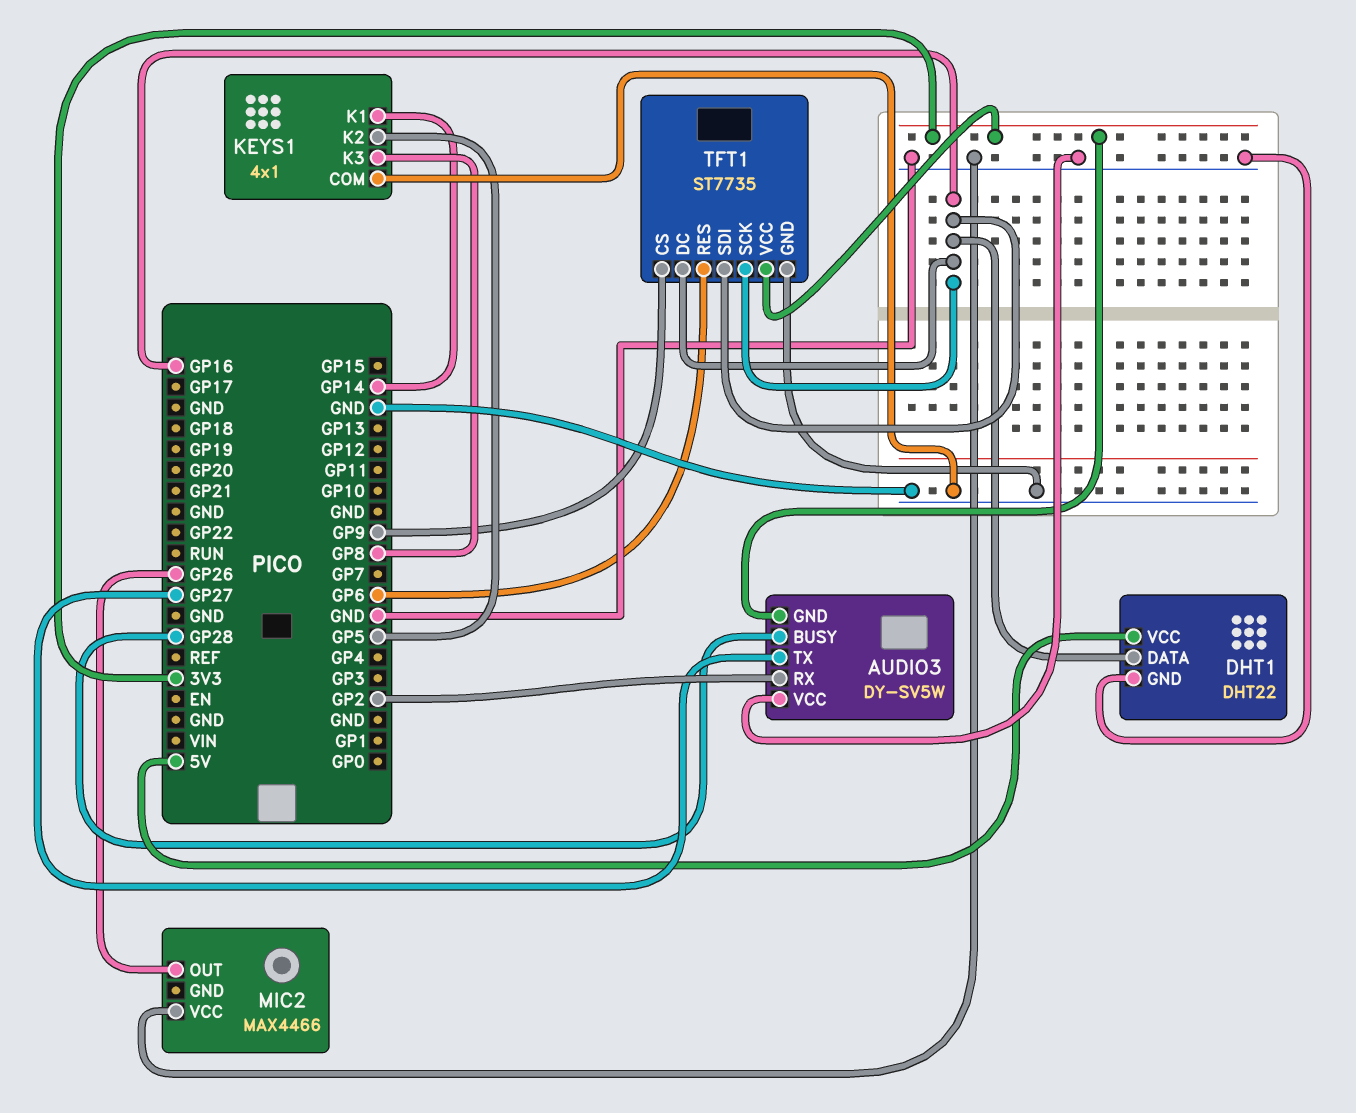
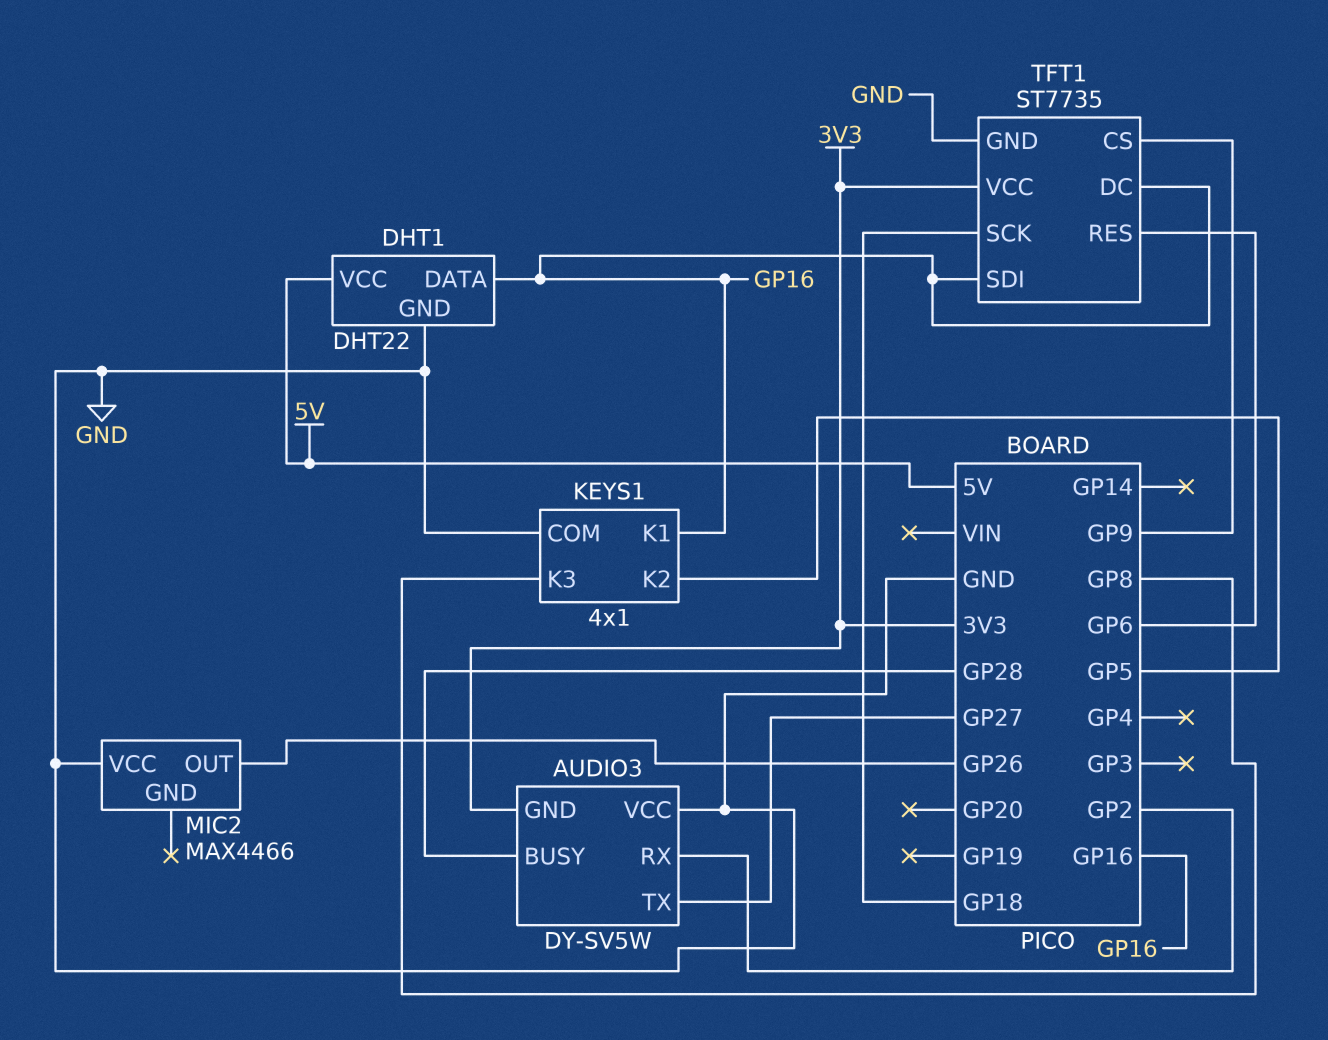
KEYS1 pin K1: GP14 -> GP16
TFT1 pin SCK: GP16 -> GP18

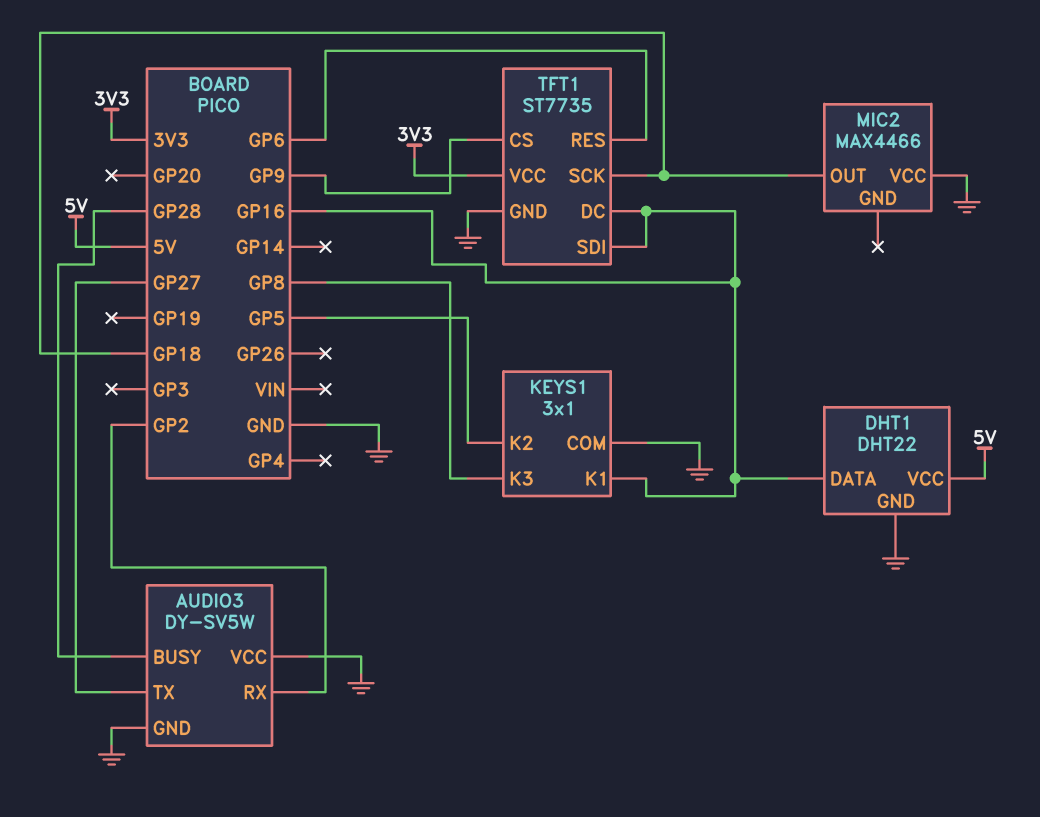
AUDIO3 pin GND: 3V3 -> GND
KEYS1: 4x1 -> 3x1
MIC2 pin OUT: GP26 -> GP18

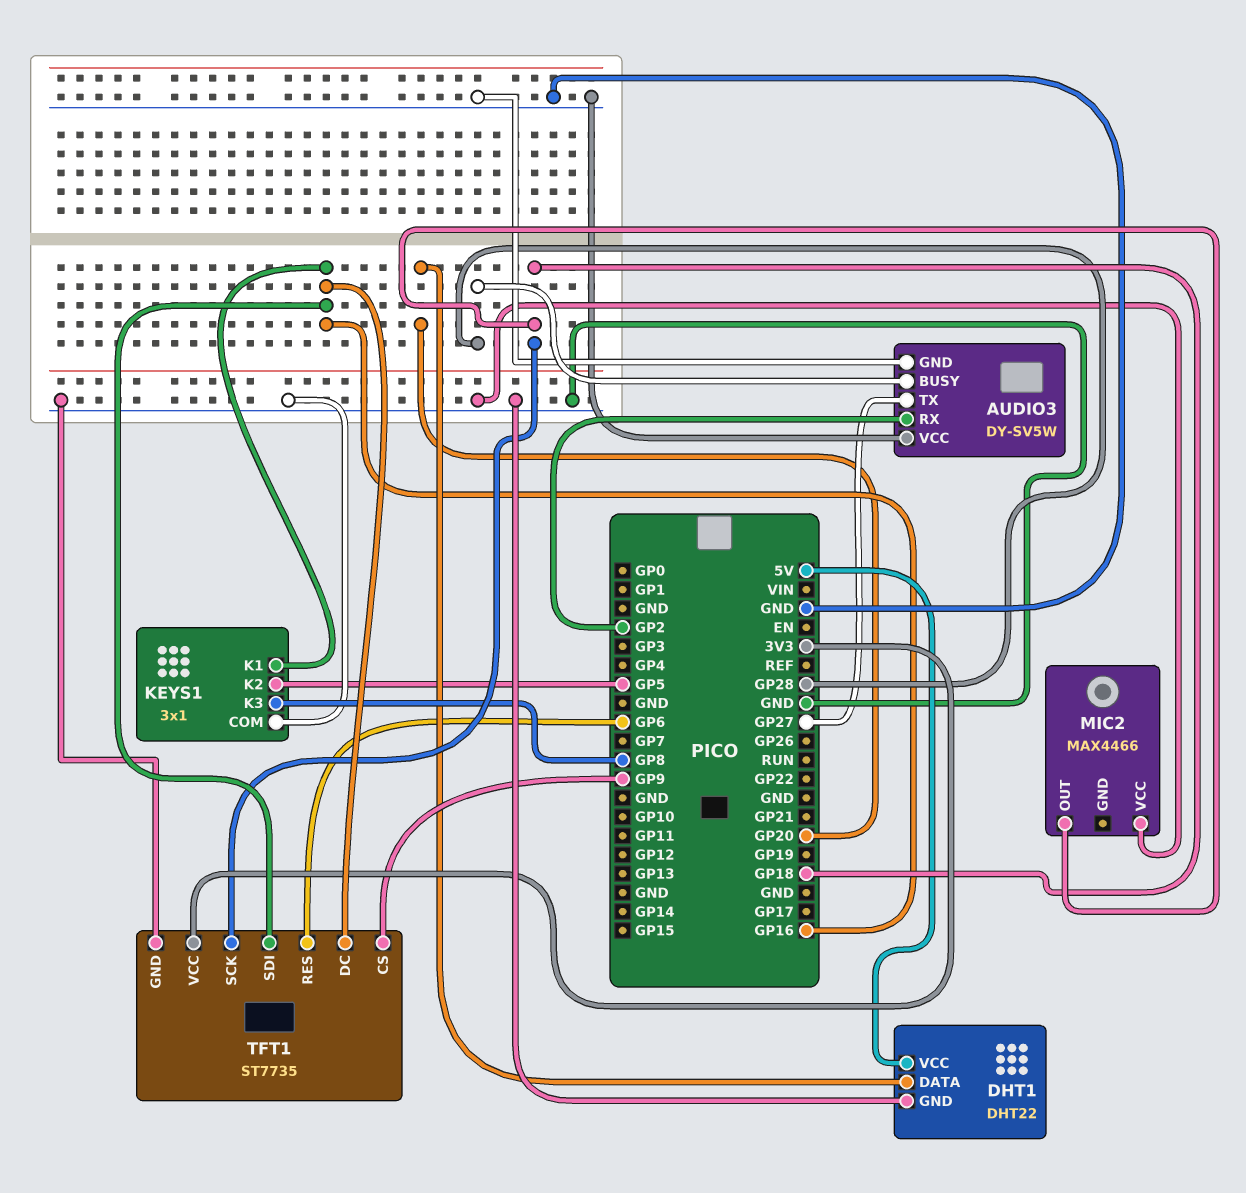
DHT1 pin DATA: GP16 -> GP20

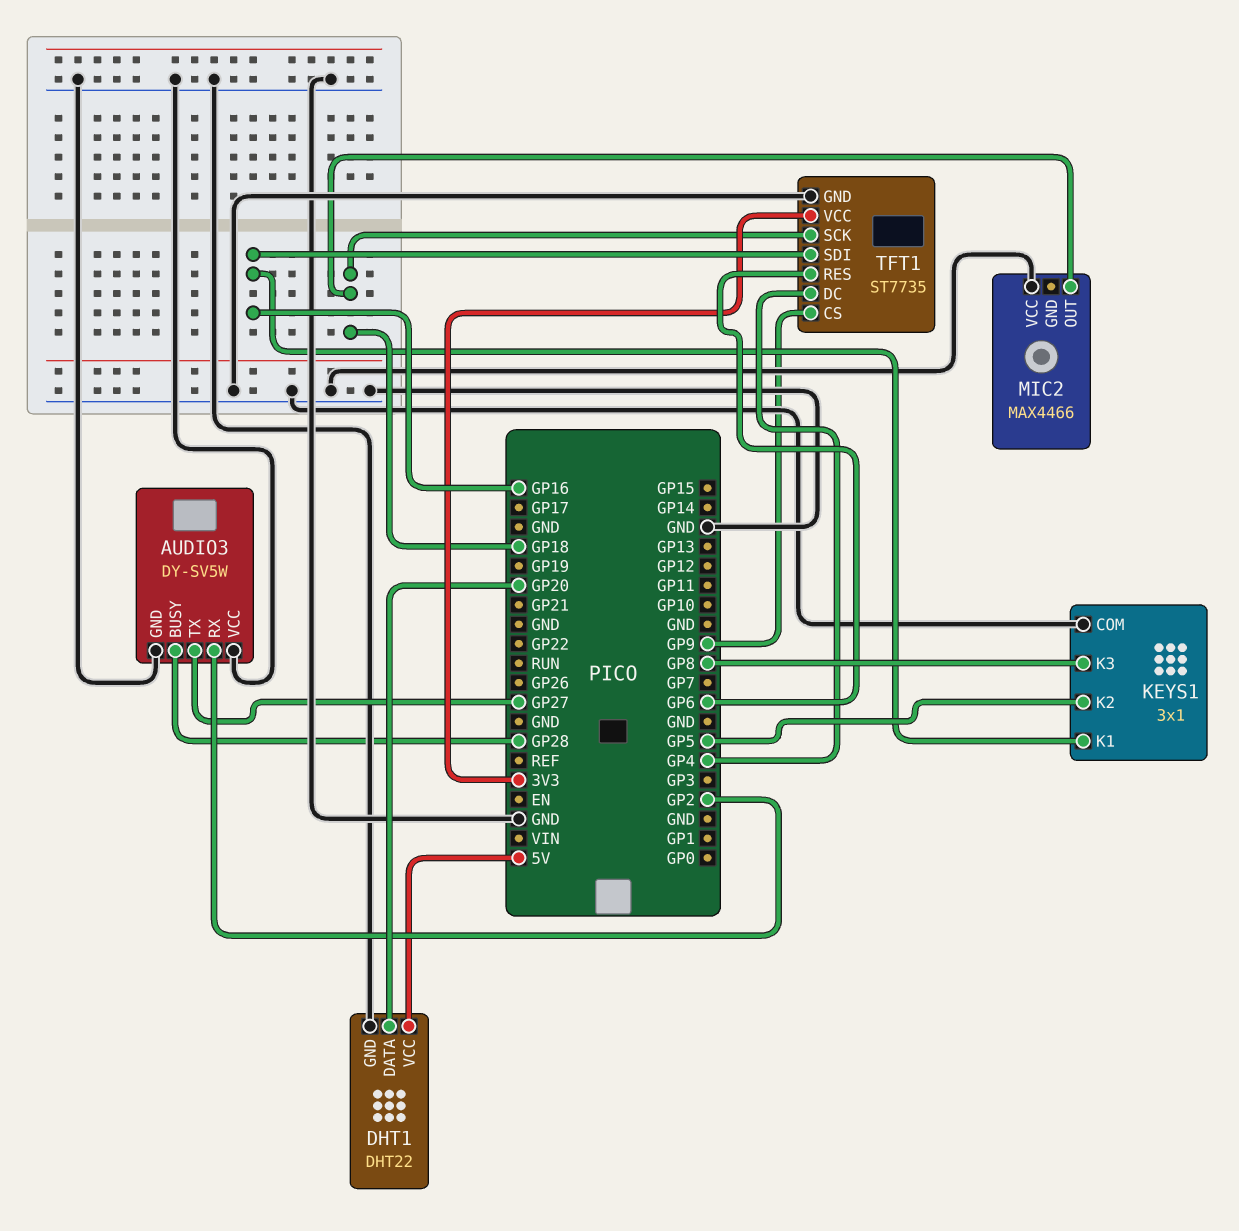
TFT1 pin DC: GP16 -> GP4

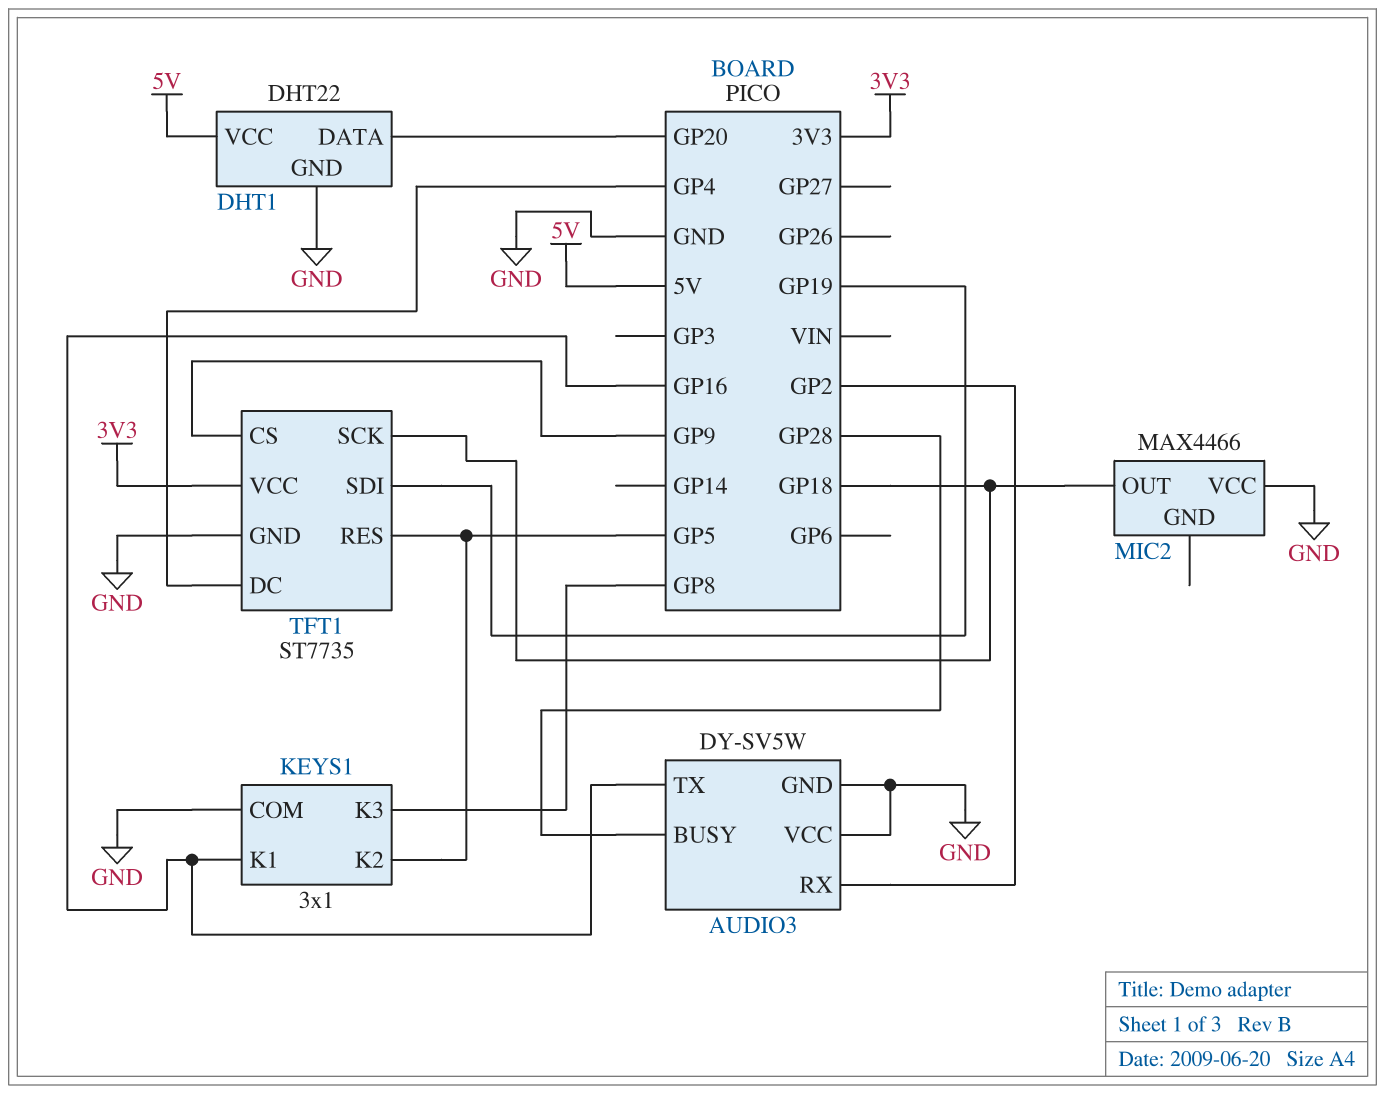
AUDIO3 pin TX: GP27 -> GP16
TFT1 pin RES: GP6 -> GP5
TFT1 pin SDI: GP16 -> GP19

